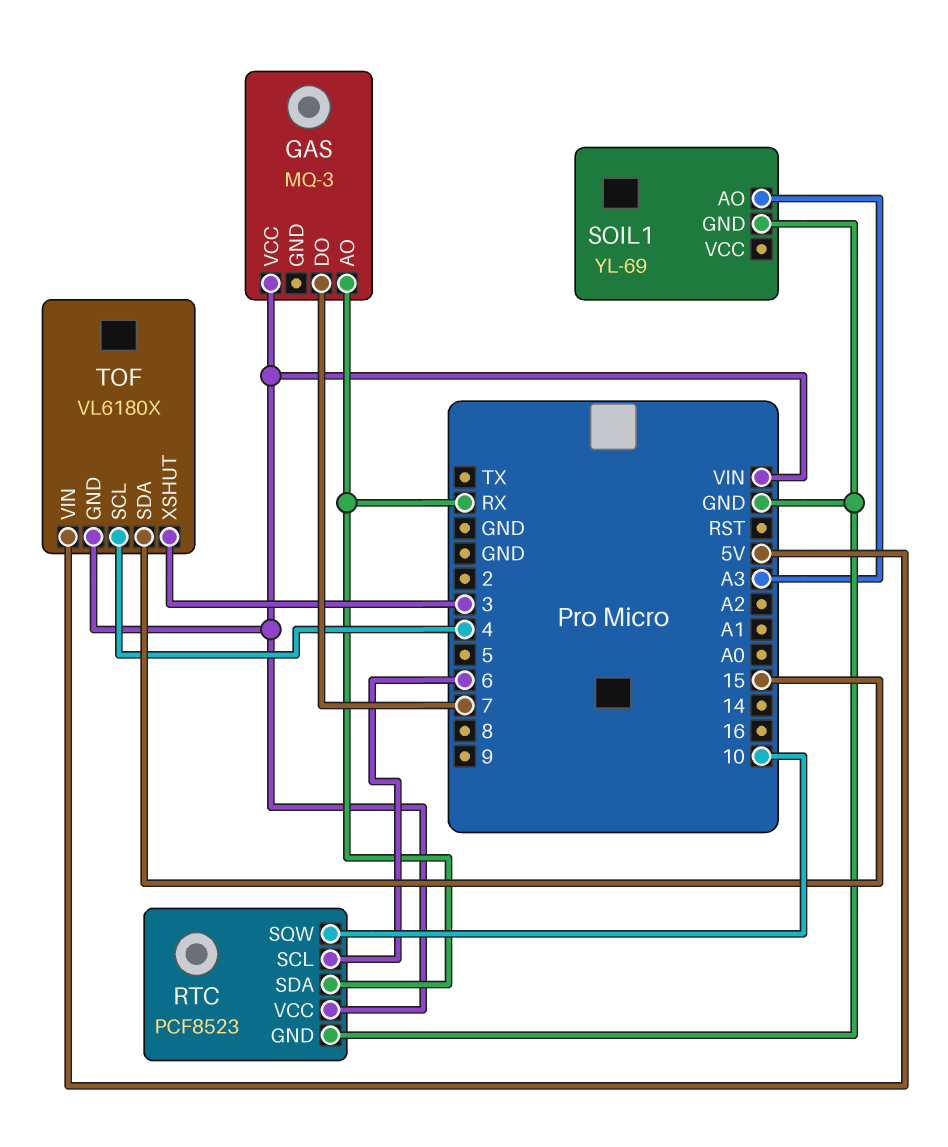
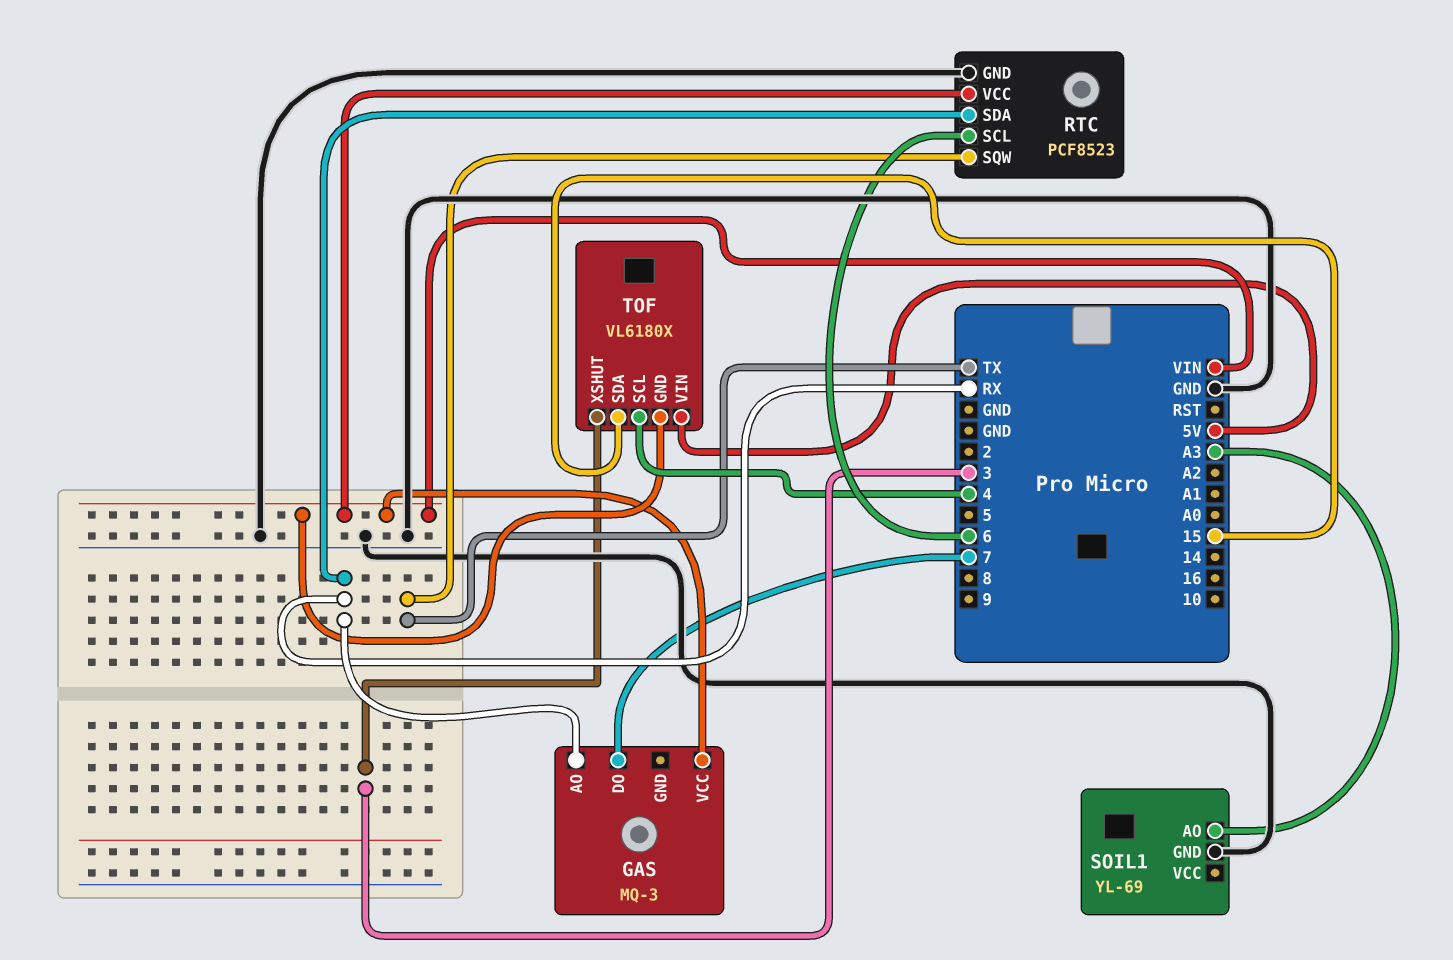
RTC pin SQW: 10 -> TX

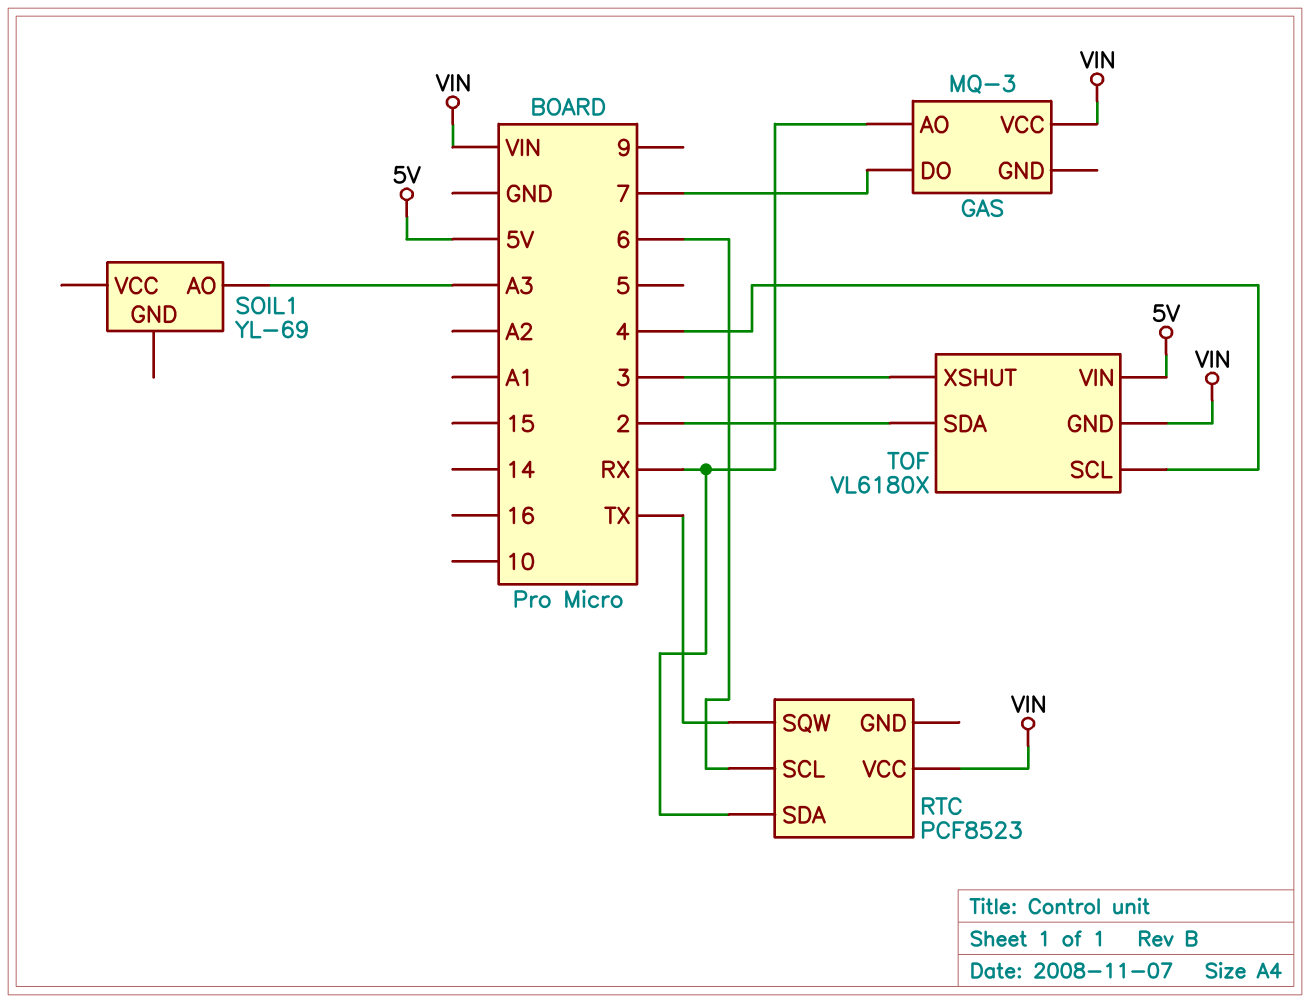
RTC pin GND: GND -> none
SOIL1 pin GND: GND -> none
TOF pin SDA: 15 -> 2

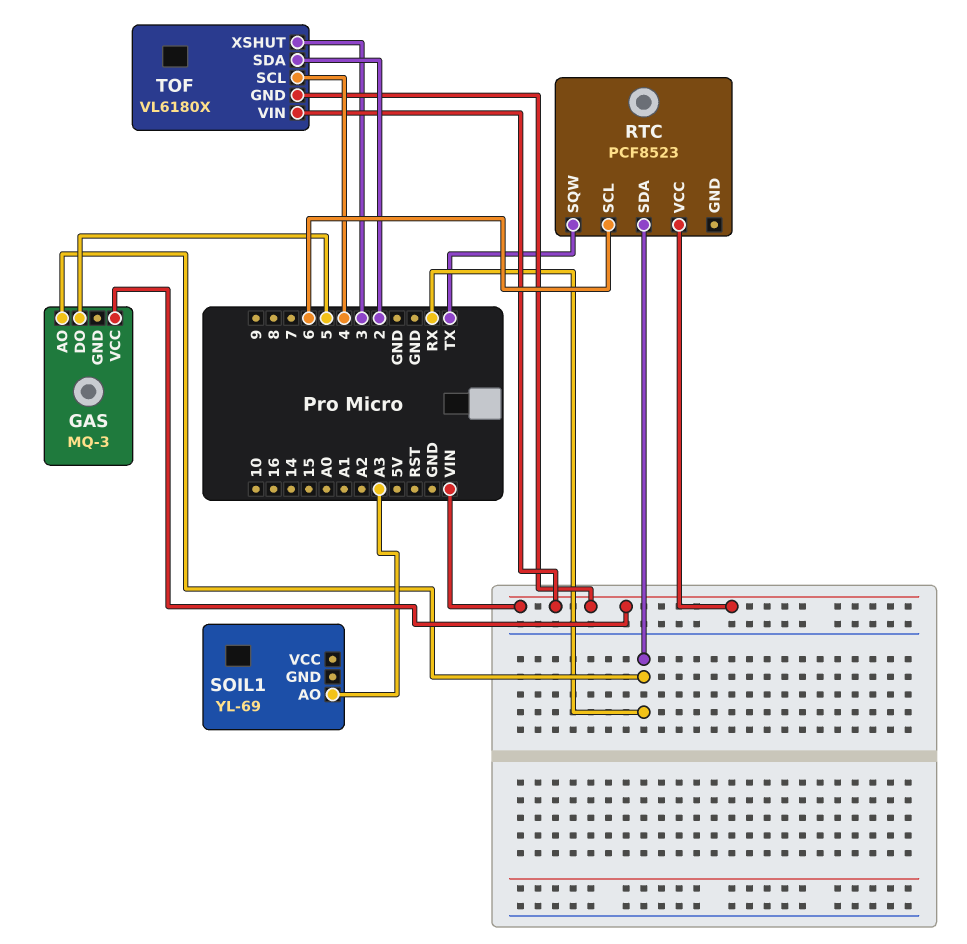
GAS pin DO: 7 -> 5
TOF pin VIN: 5V -> VIN

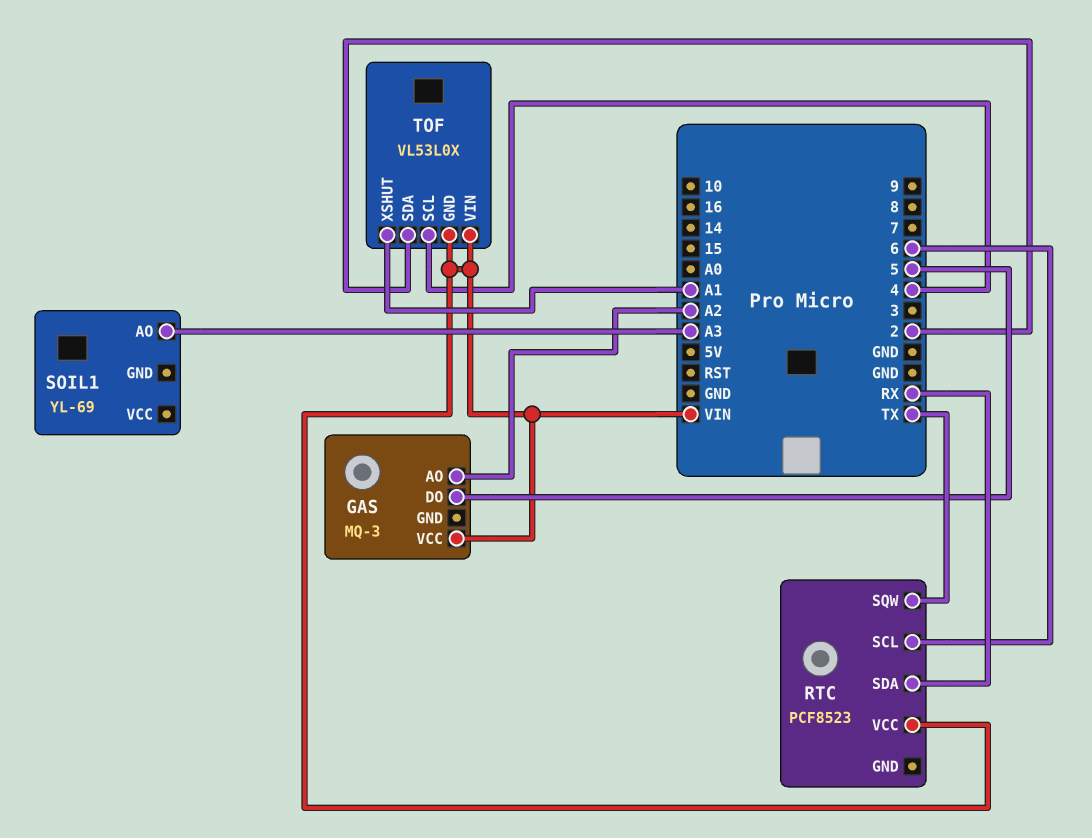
GAS pin AO: RX -> A2
TOF: VL6180X -> VL53L0X
TOF pin XSHUT: 3 -> A1

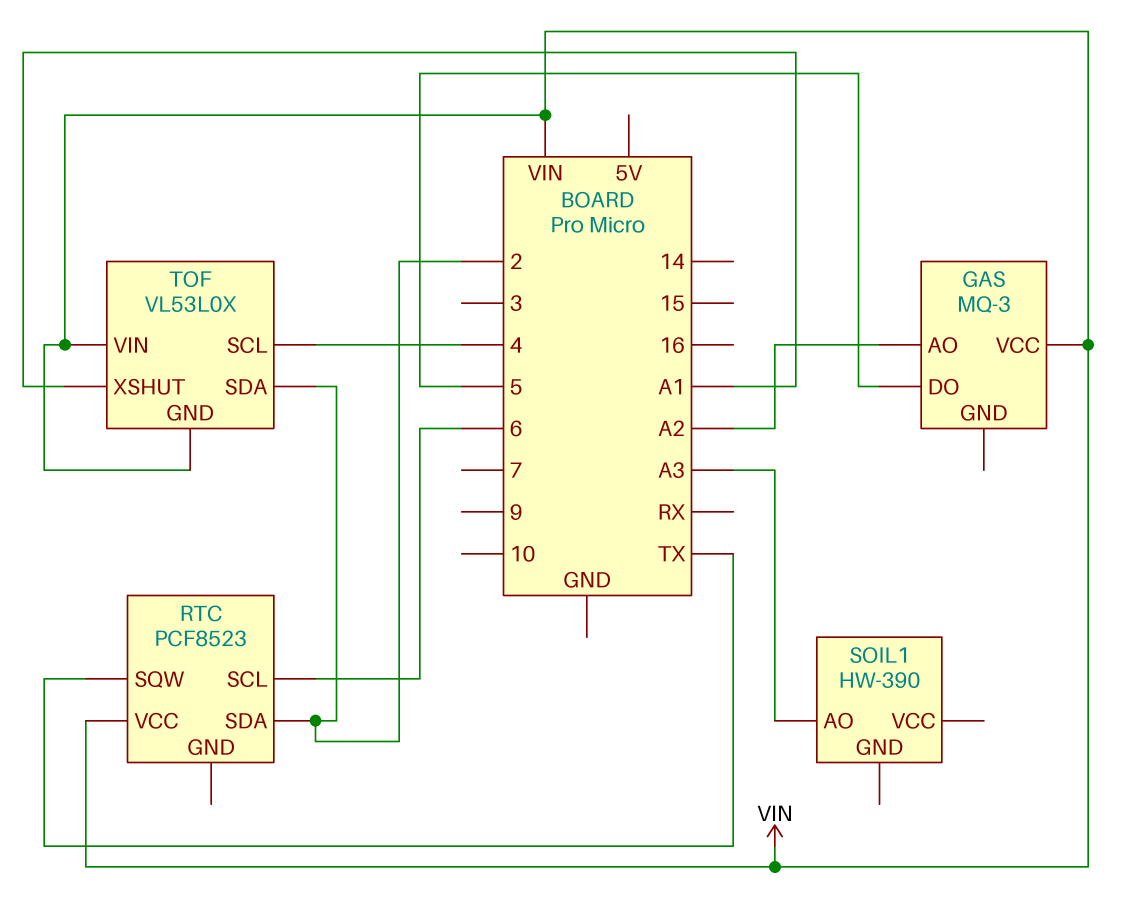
RTC pin SDA: RX -> 2
SOIL1: YL-69 -> HW-390

